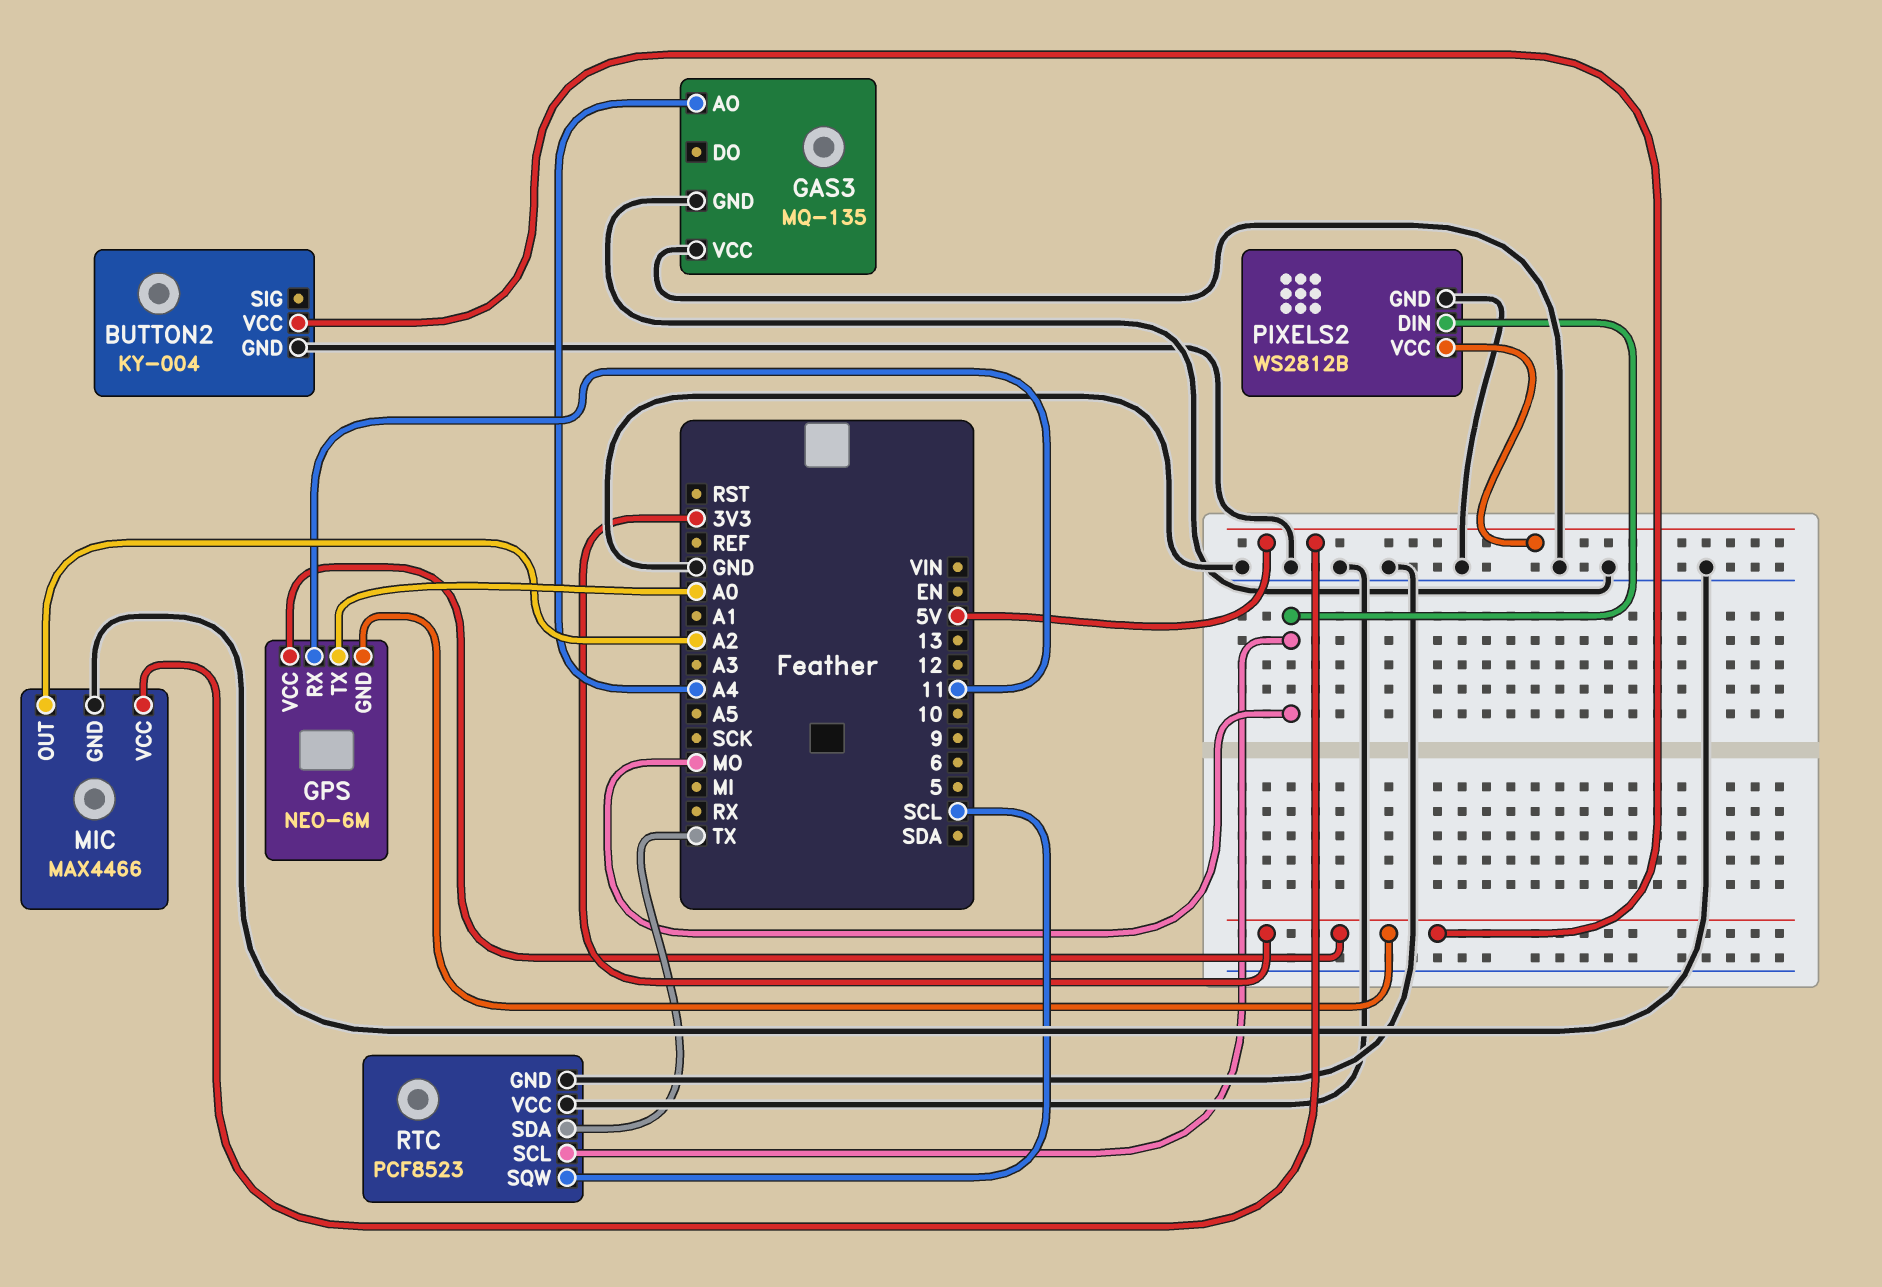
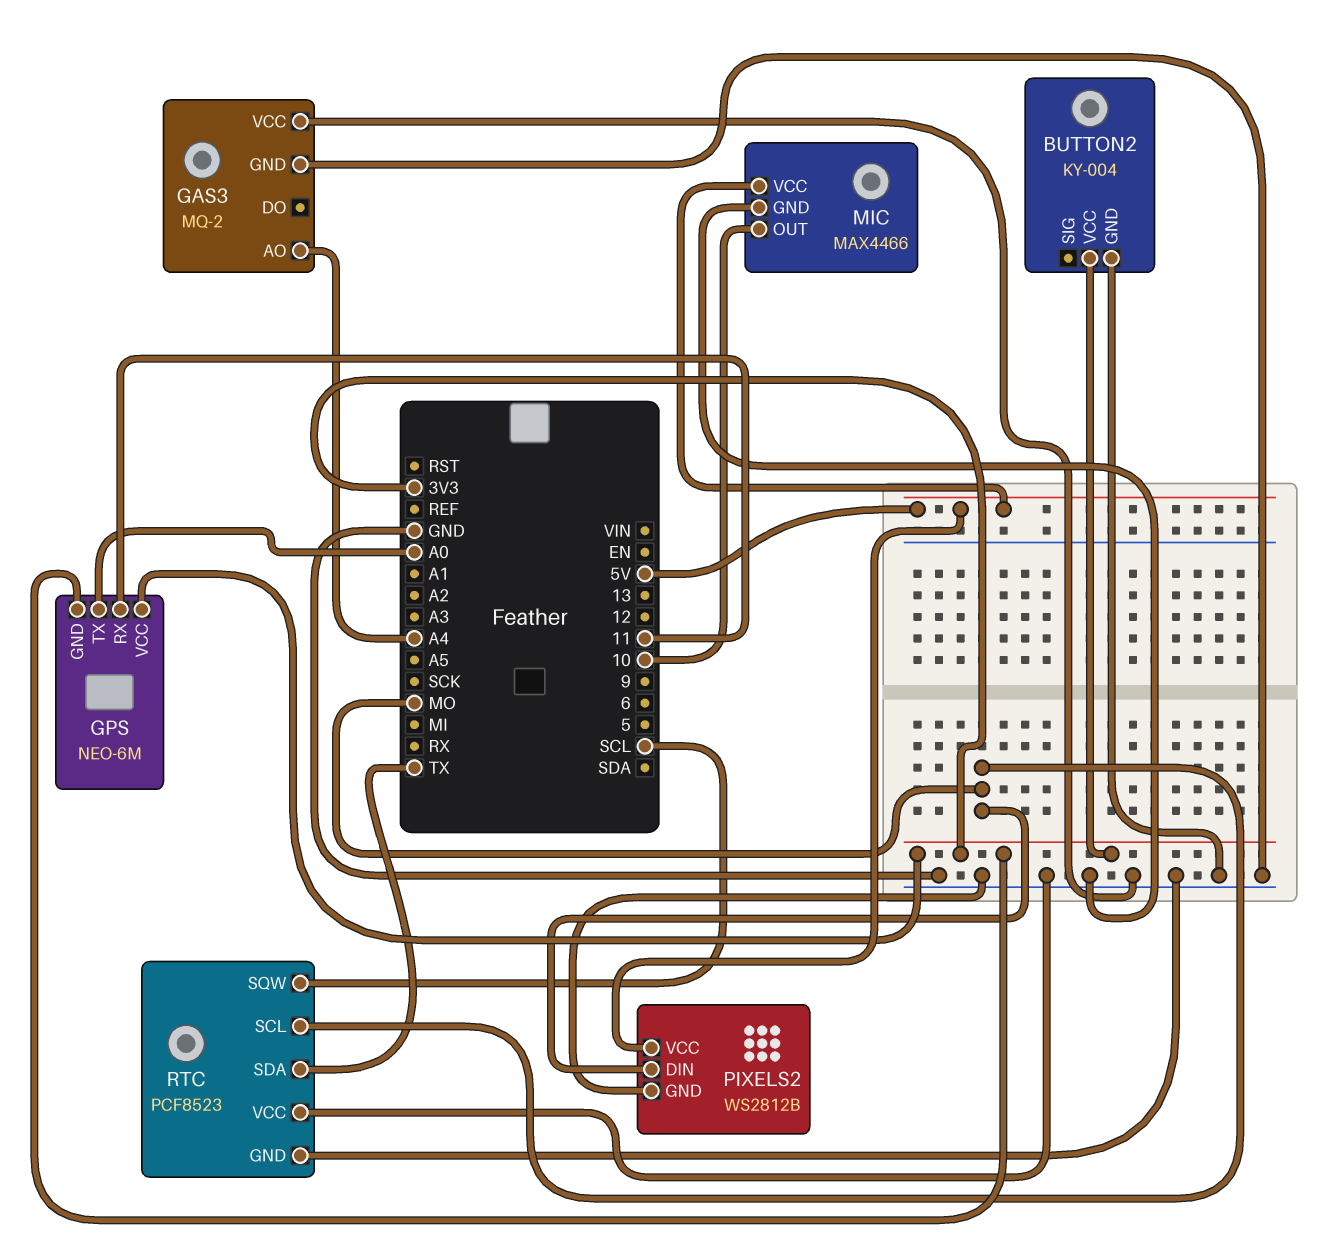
GAS3: MQ-135 -> MQ-2
MIC pin OUT: A2 -> 10

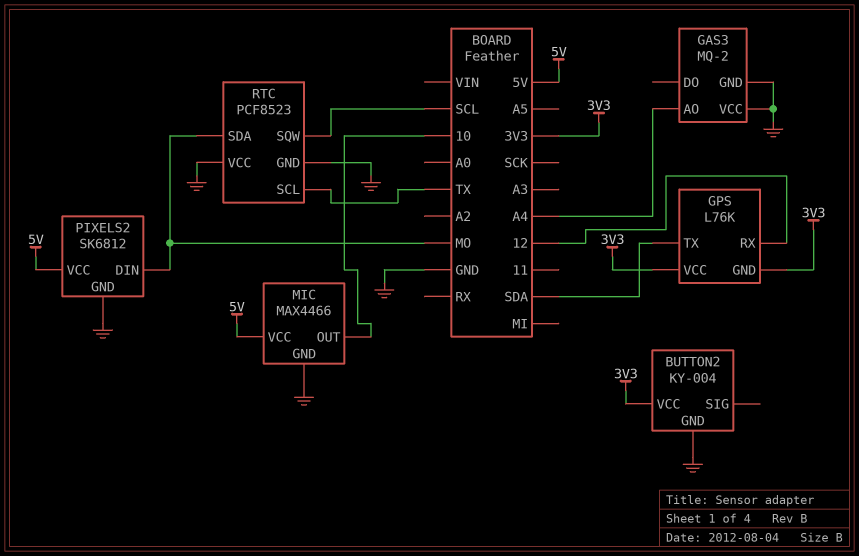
GPS: NEO-6M -> L76K
GPS pin RX: 11 -> 12
GPS pin TX: A0 -> SDA
PIXELS2: WS2812B -> SK6812
RTC pin SCL: MO -> TX
RTC pin SDA: TX -> MO

